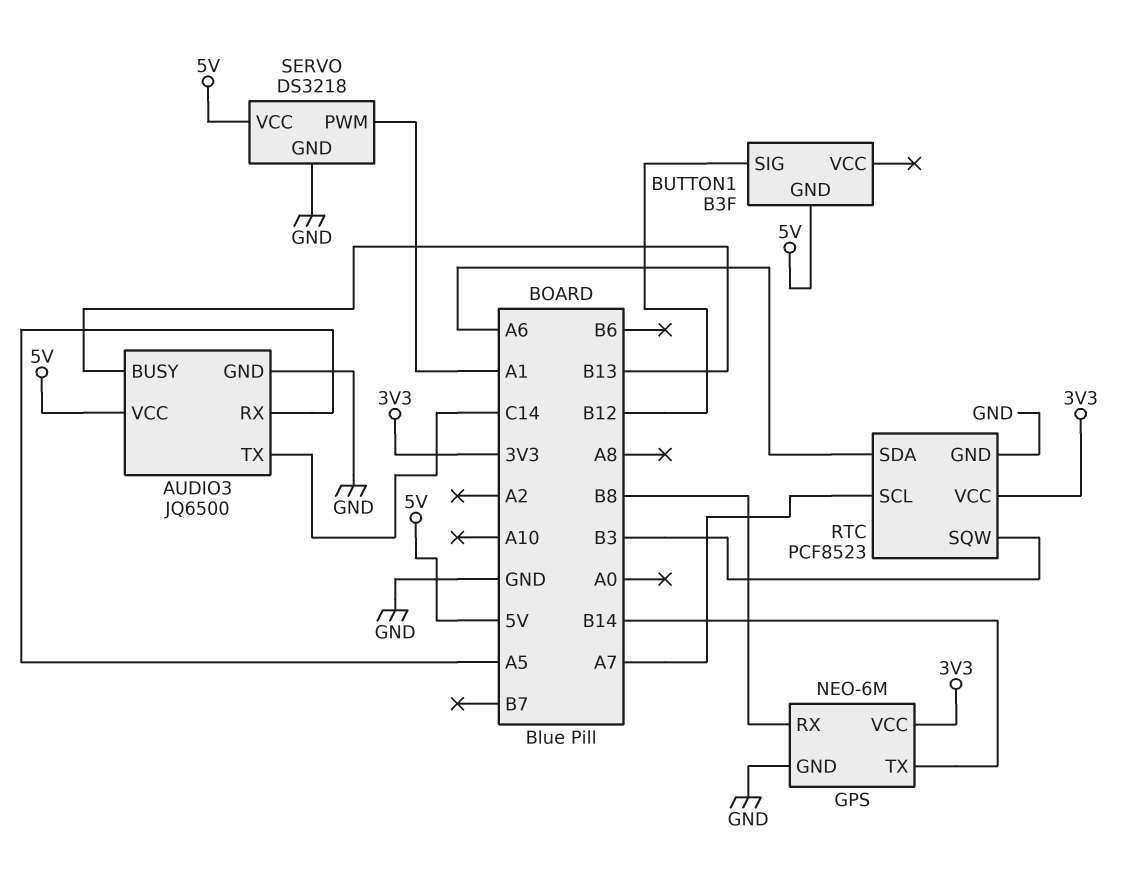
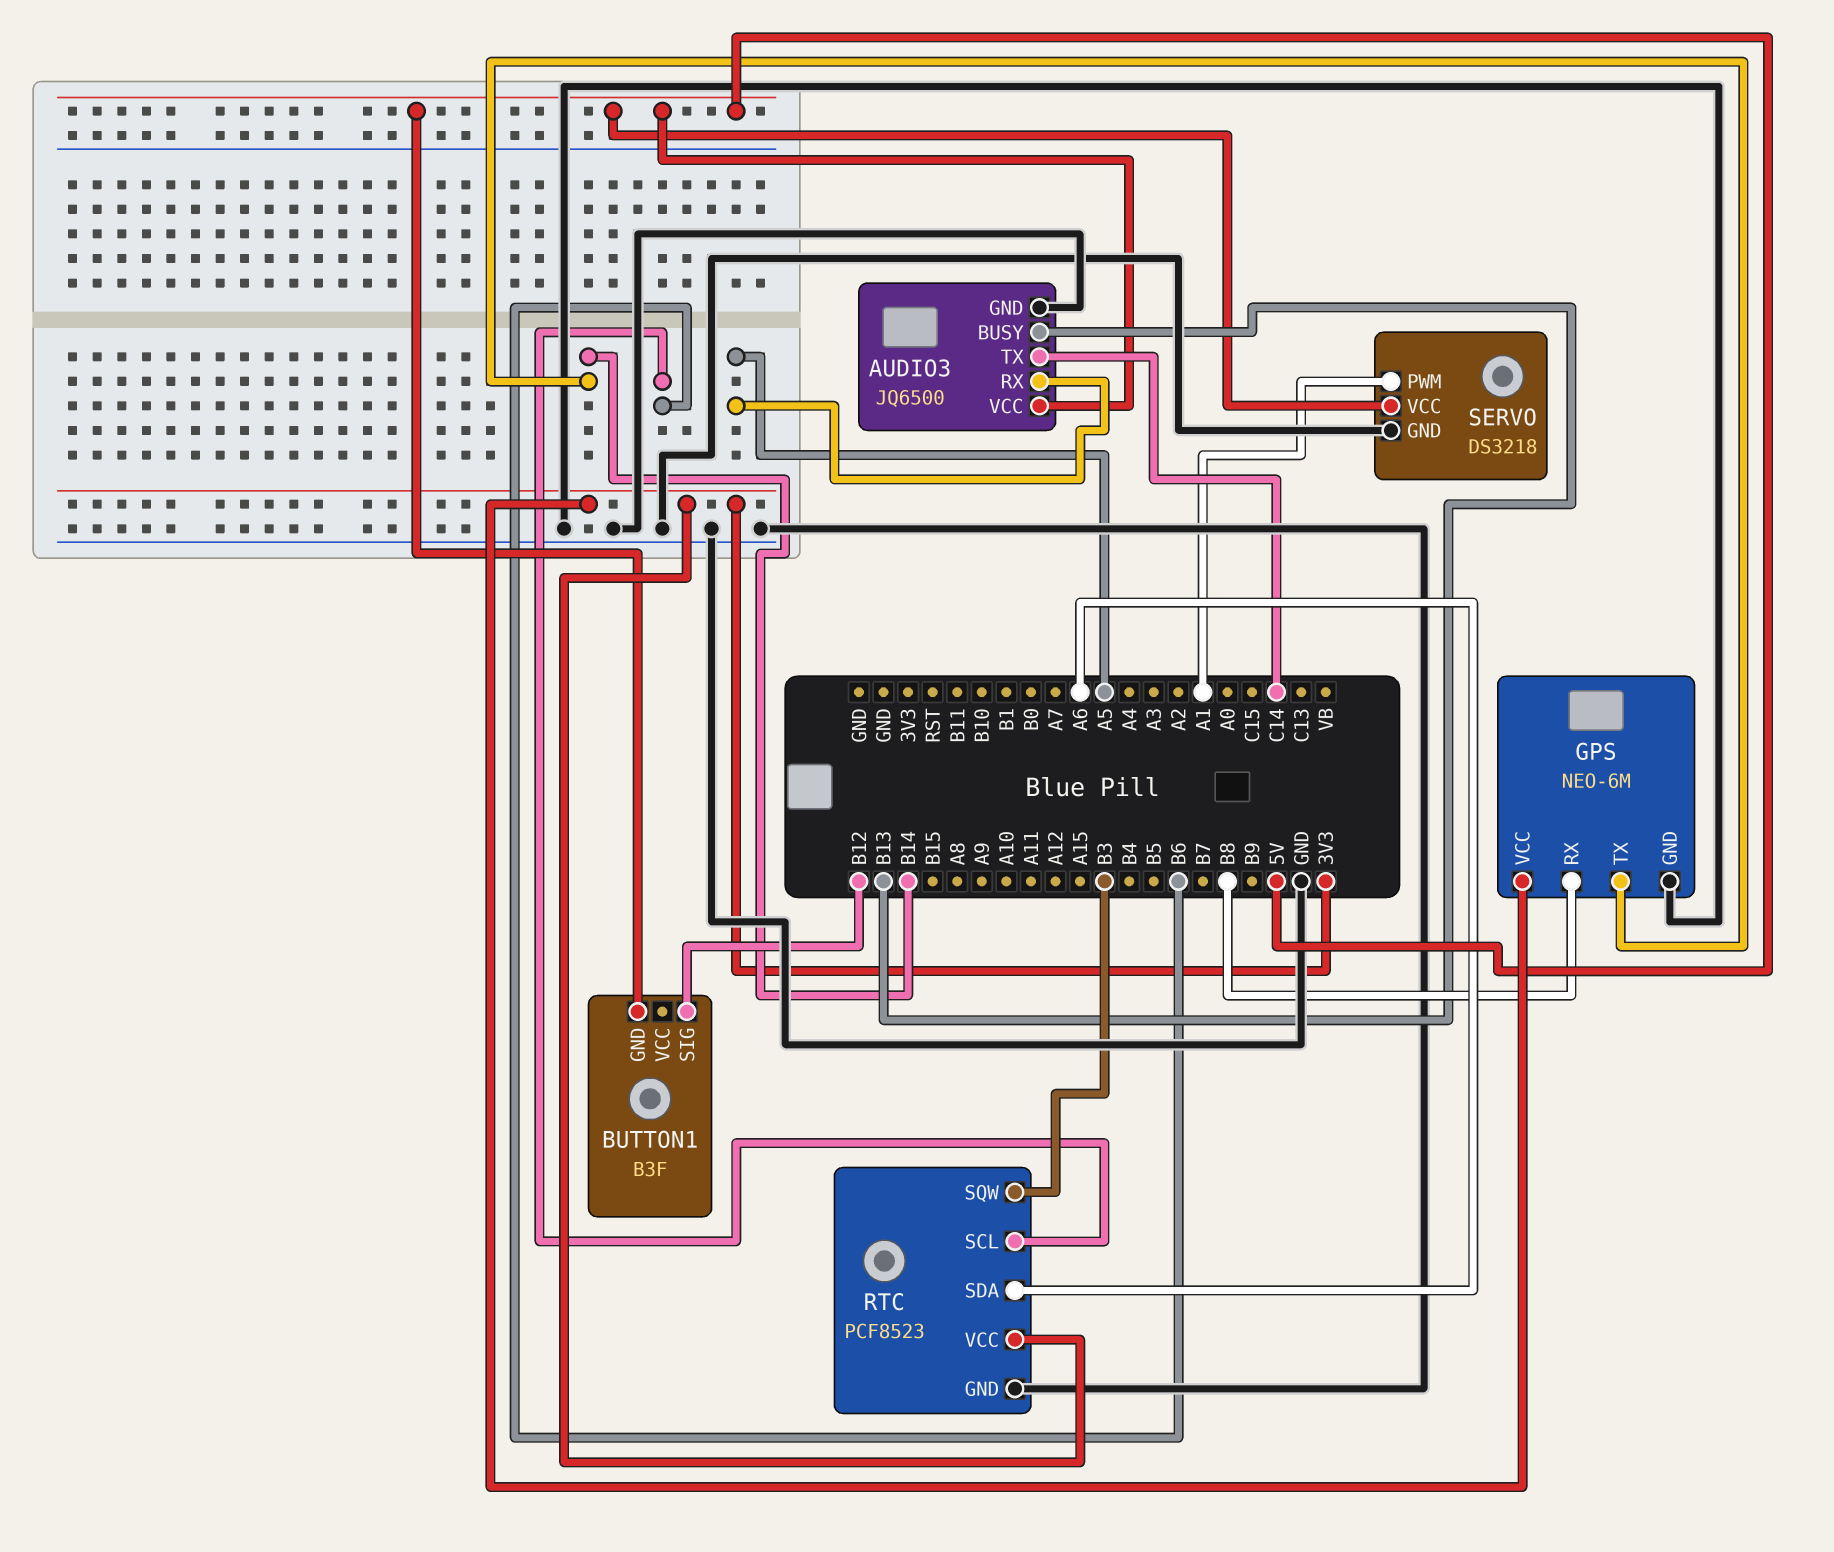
RTC pin SCL: A7 -> B6

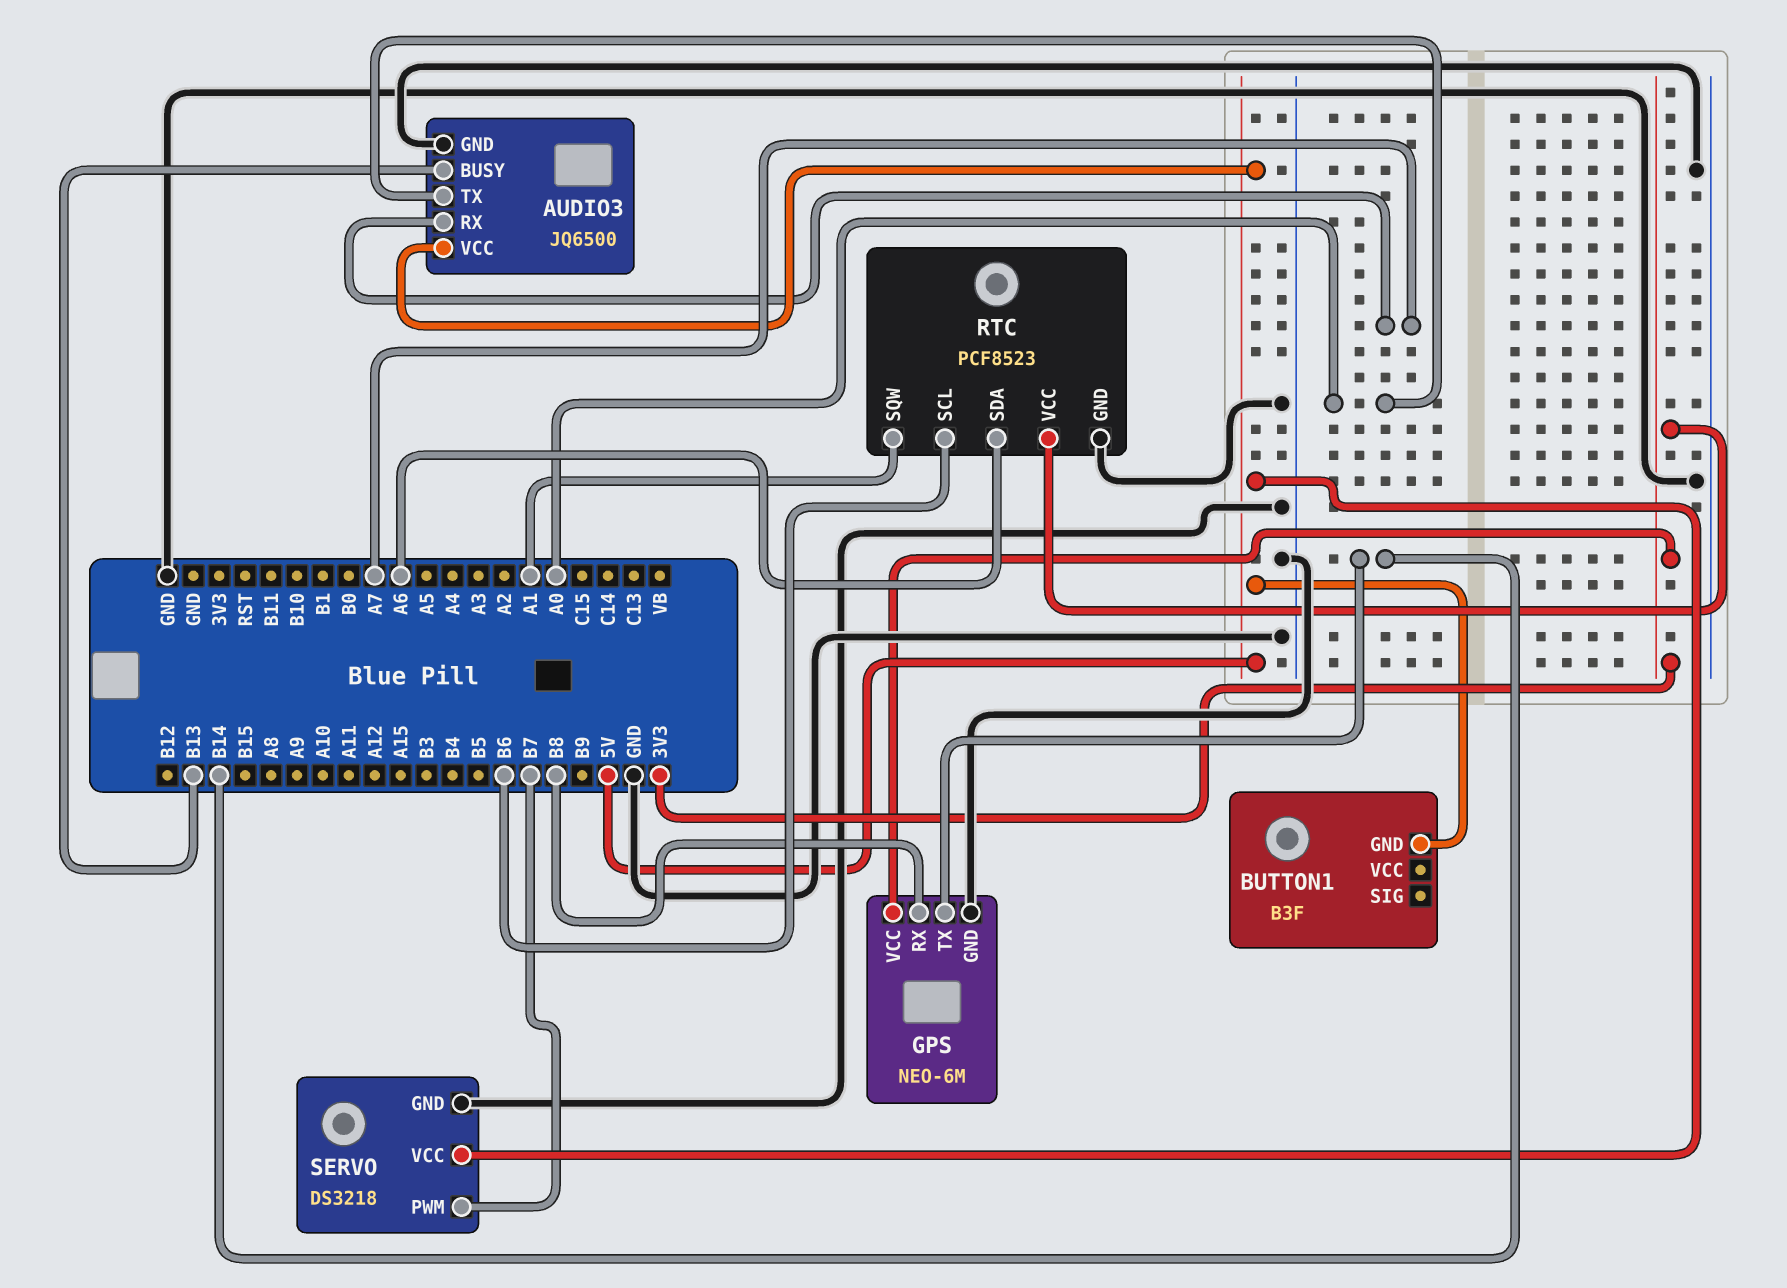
AUDIO3 pin RX: A5 -> A7
AUDIO3 pin TX: C14 -> A0
BUTTON1 pin SIG: B12 -> none
RTC pin SQW: B3 -> A1
SERVO pin PWM: A1 -> B7

